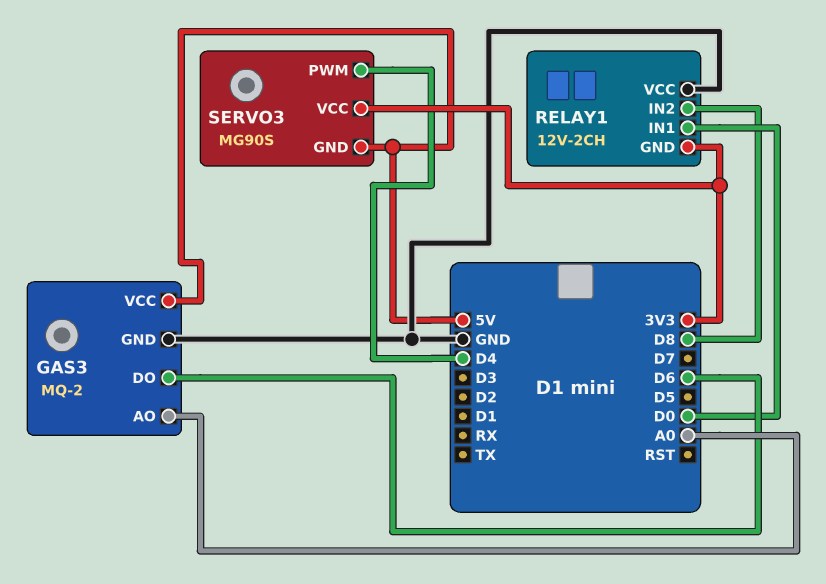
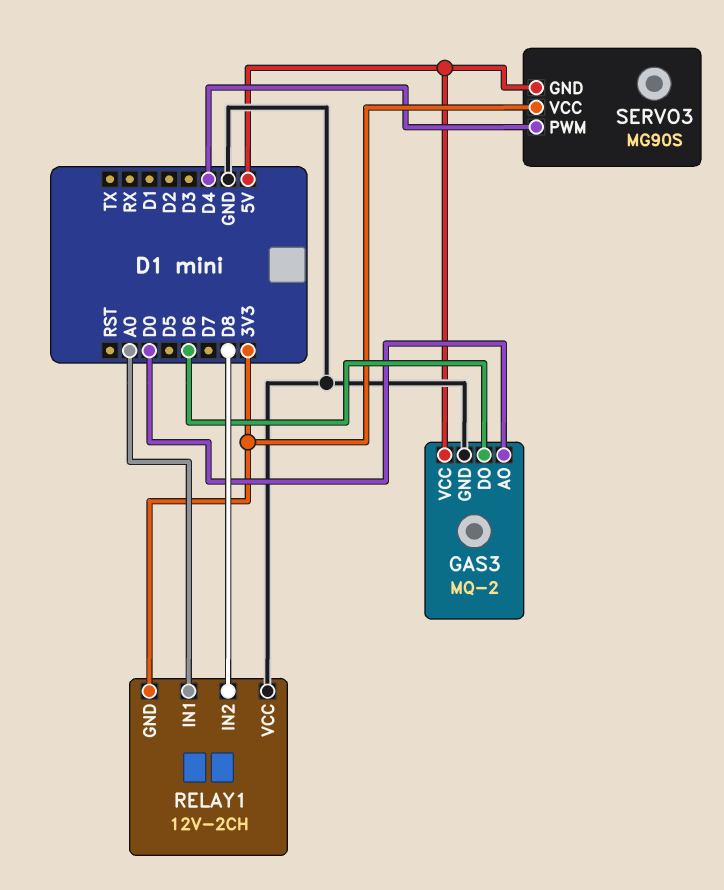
GAS3 pin AO: A0 -> D0
RELAY1 pin IN1: D0 -> A0

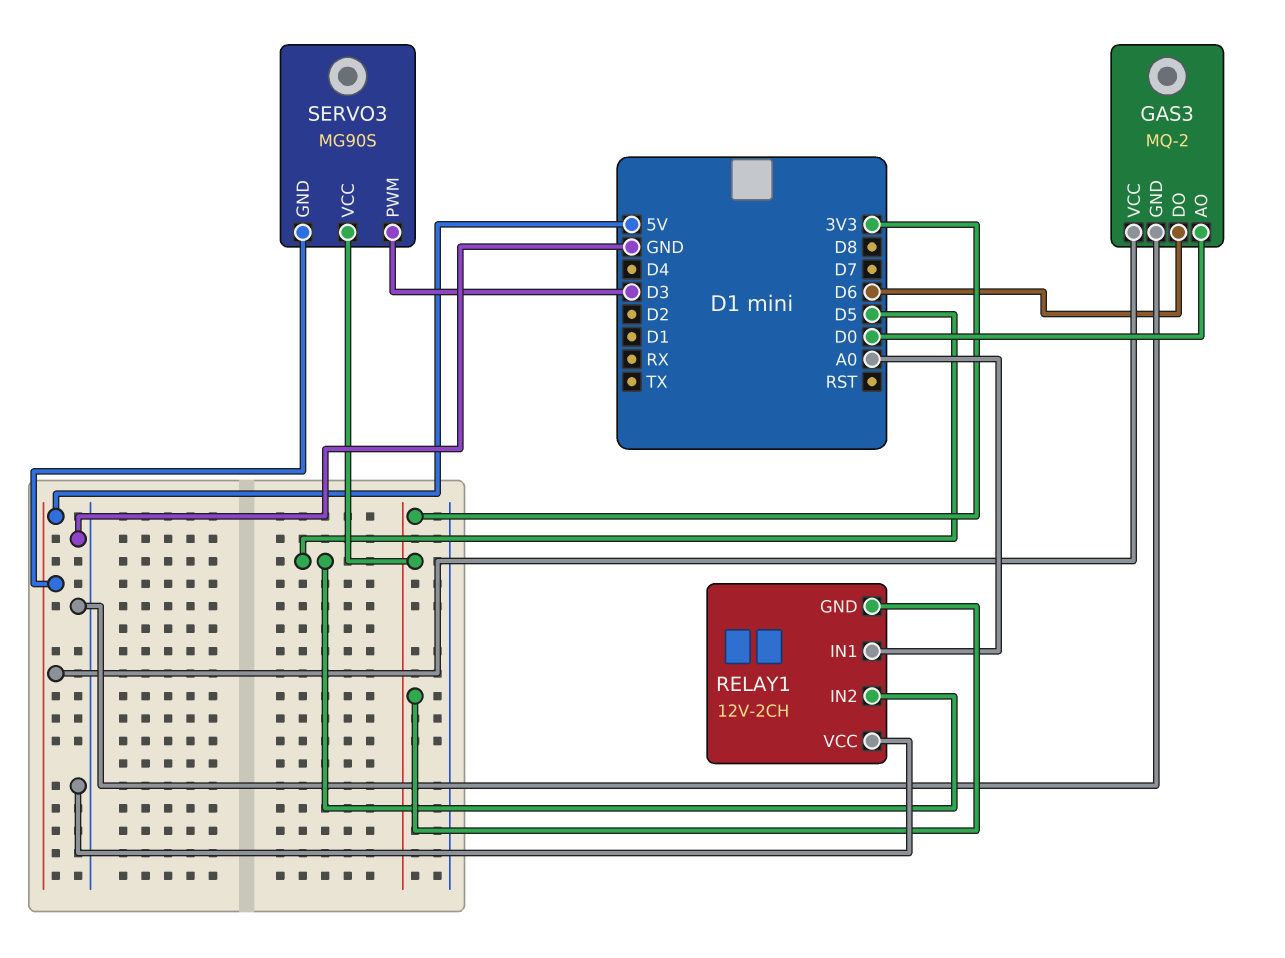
RELAY1 pin IN2: D8 -> D5
SERVO3 pin PWM: D4 -> D3

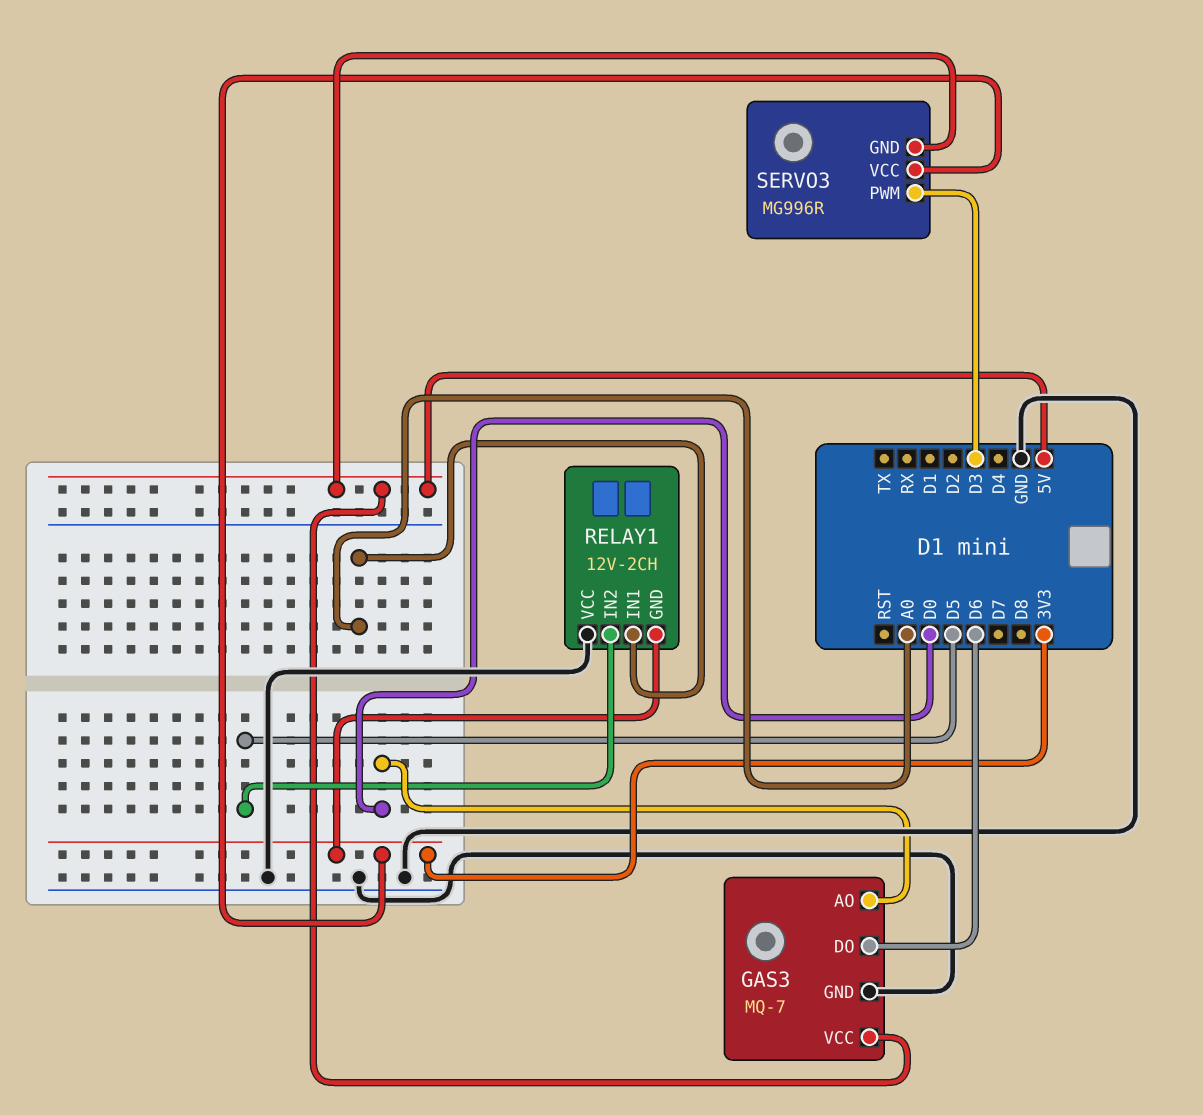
GAS3: MQ-2 -> MQ-7
SERVO3: MG90S -> MG996R

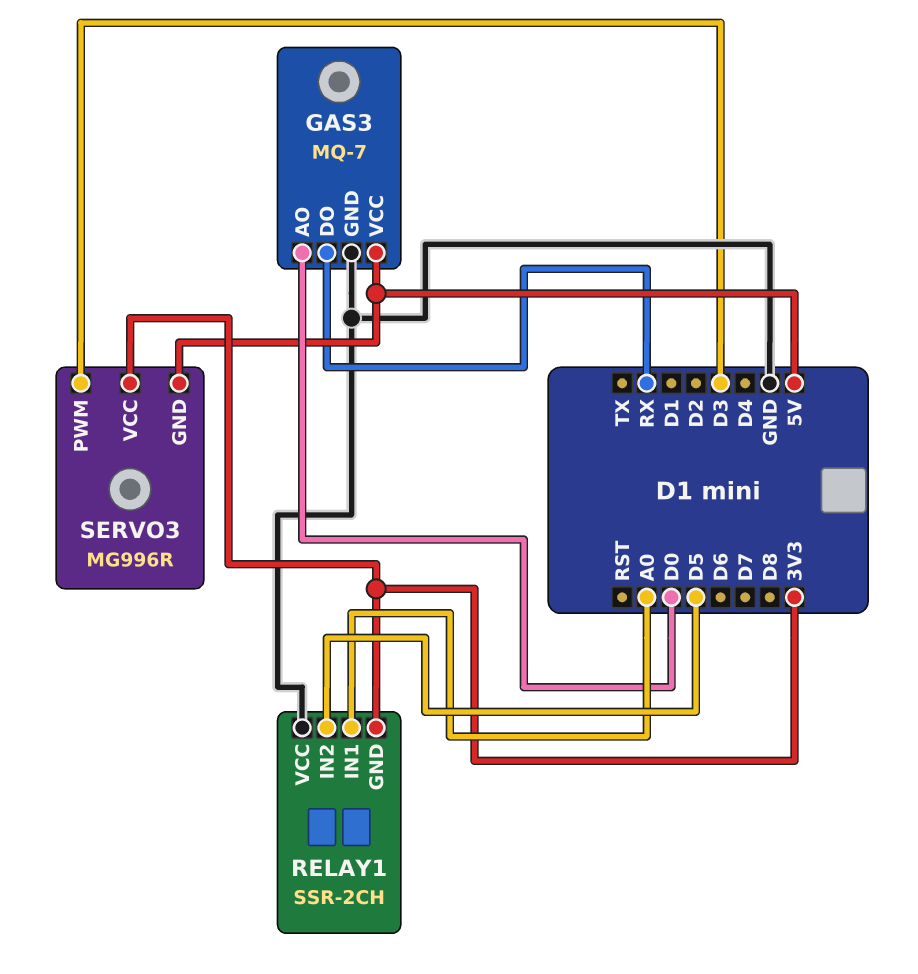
GAS3 pin DO: D6 -> RX
RELAY1: 12V-2CH -> SSR-2CH

